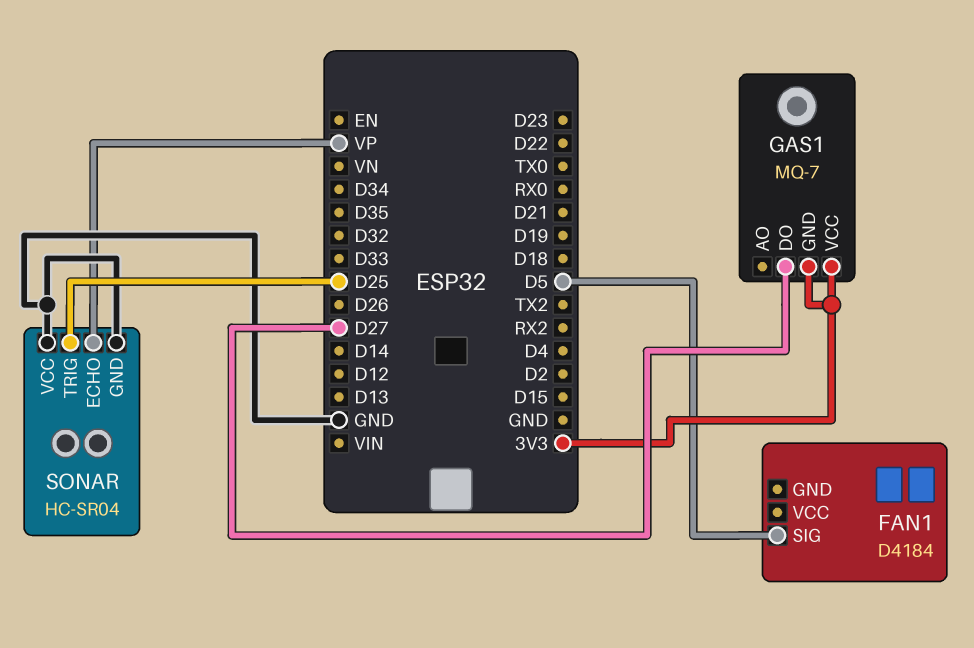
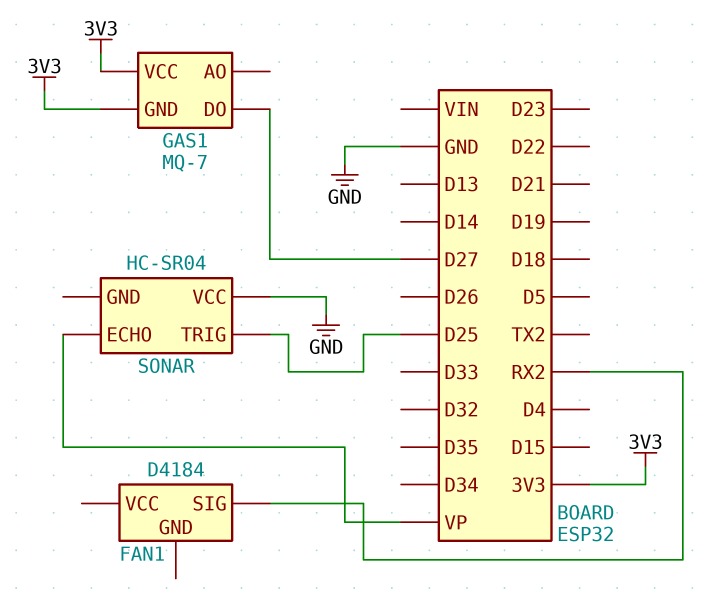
FAN1 pin SIG: D5 -> RX2
SONAR pin GND: GND -> none

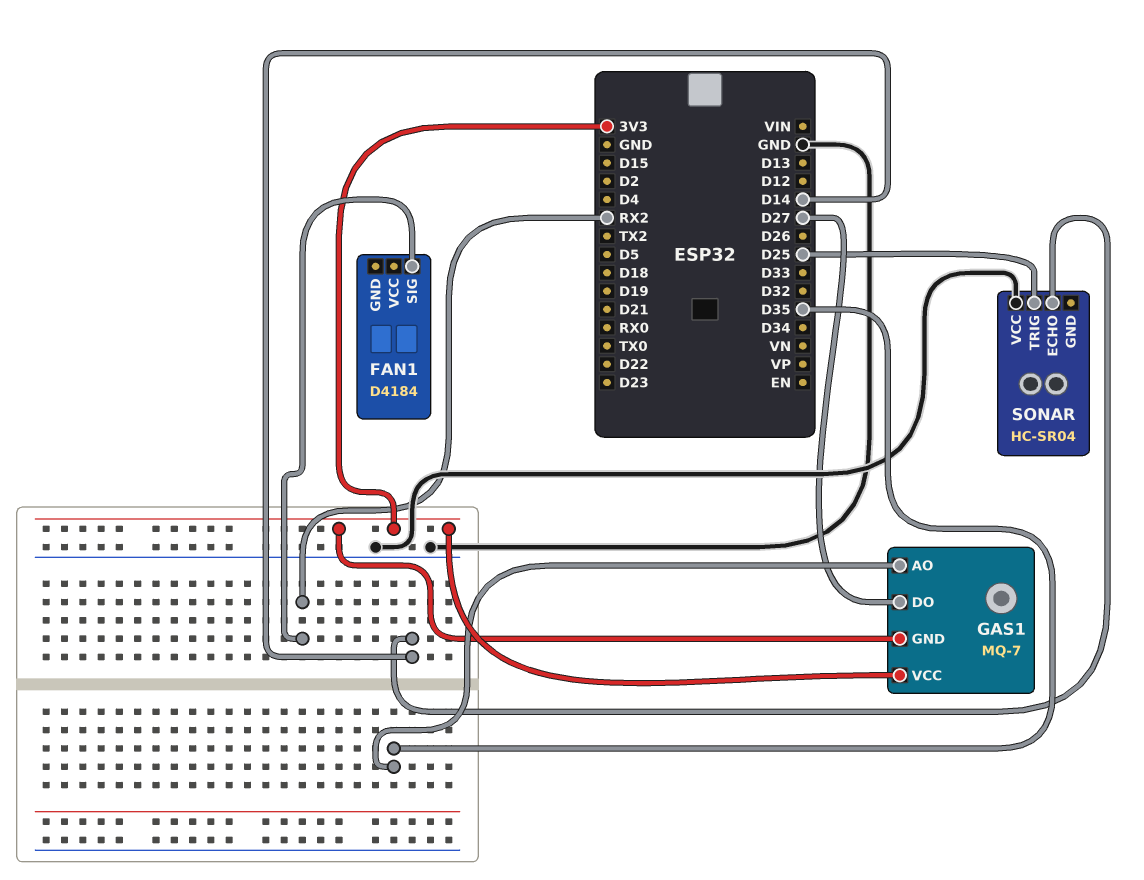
GAS1 pin AO: none -> D35
SONAR pin ECHO: VP -> D14

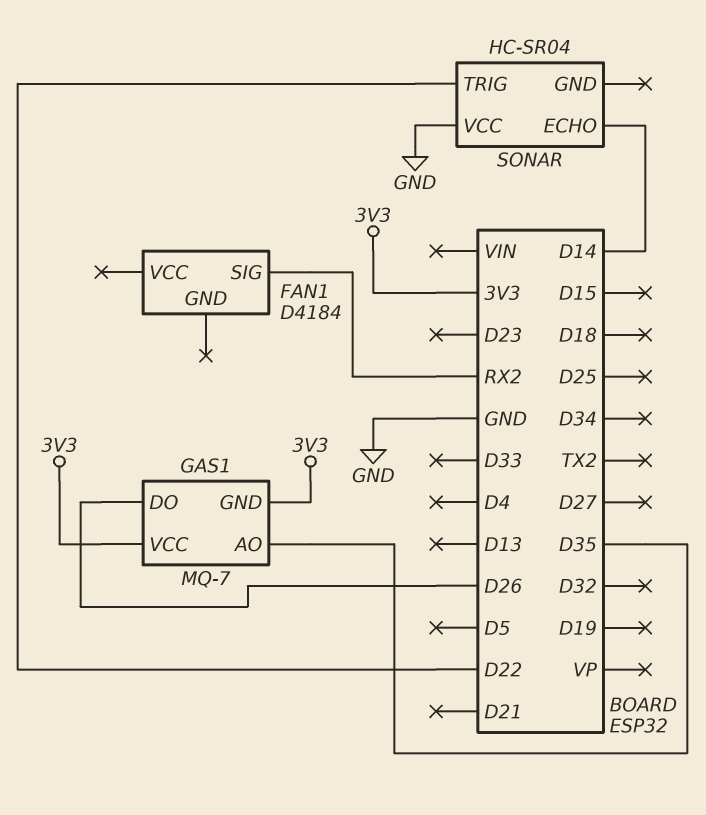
GAS1 pin DO: D27 -> D26
SONAR pin TRIG: D25 -> D22

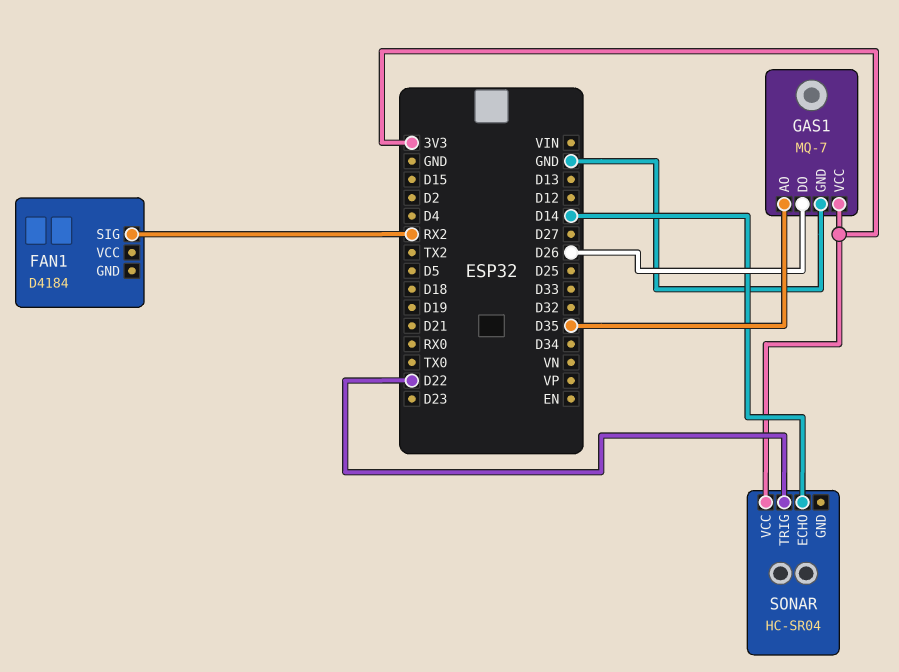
GAS1 pin GND: 3V3 -> GND
SONAR pin VCC: GND -> 3V3

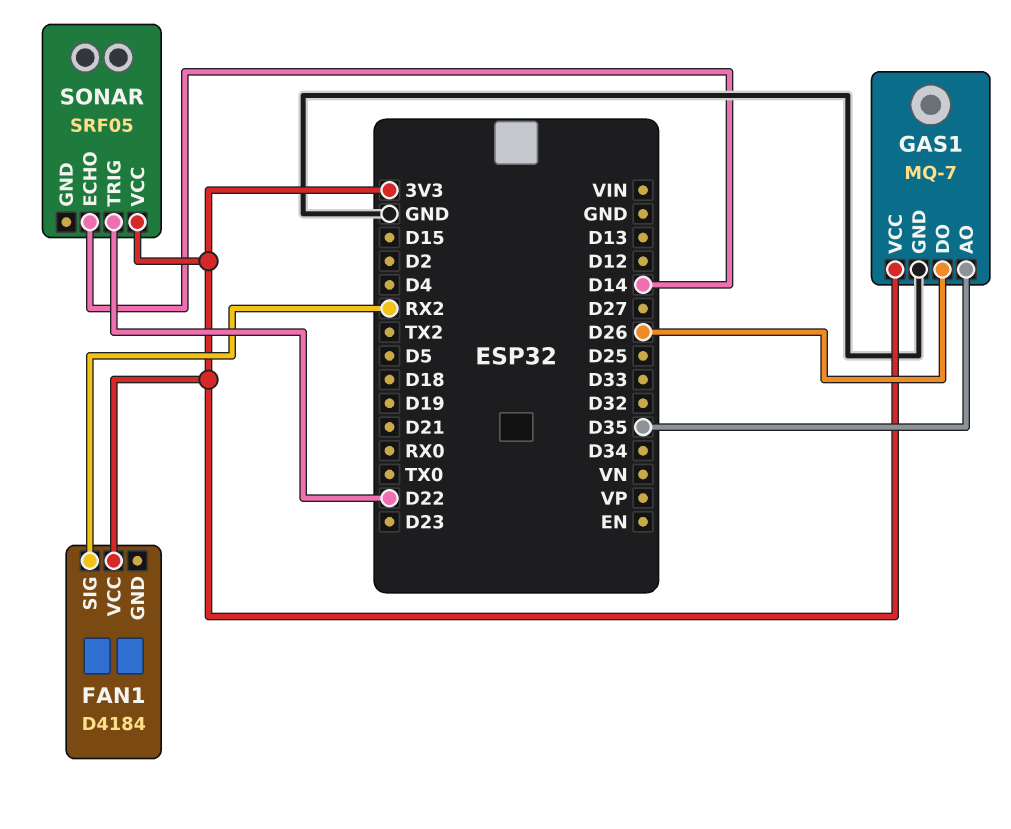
FAN1 pin VCC: none -> 3V3
SONAR: HC-SR04 -> SRF05

